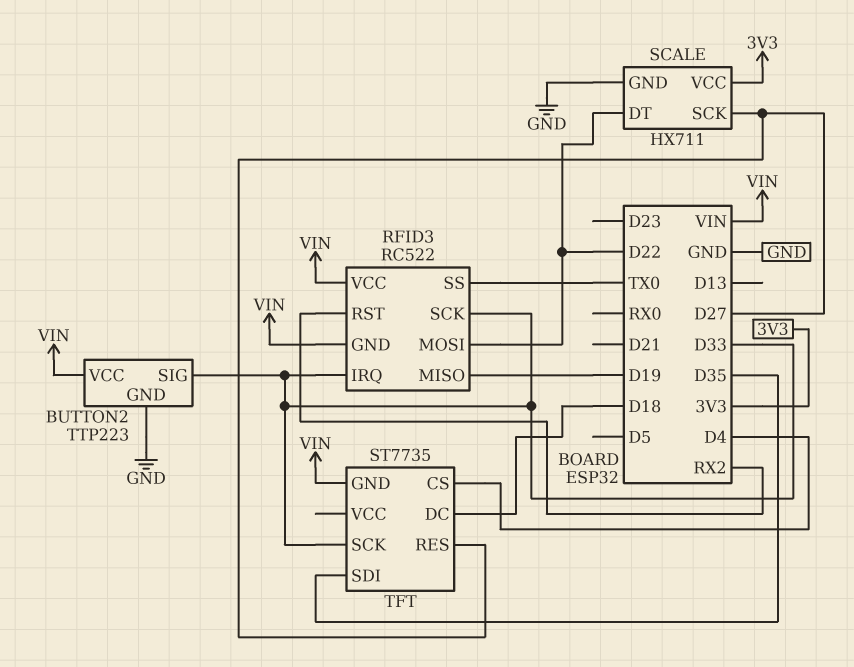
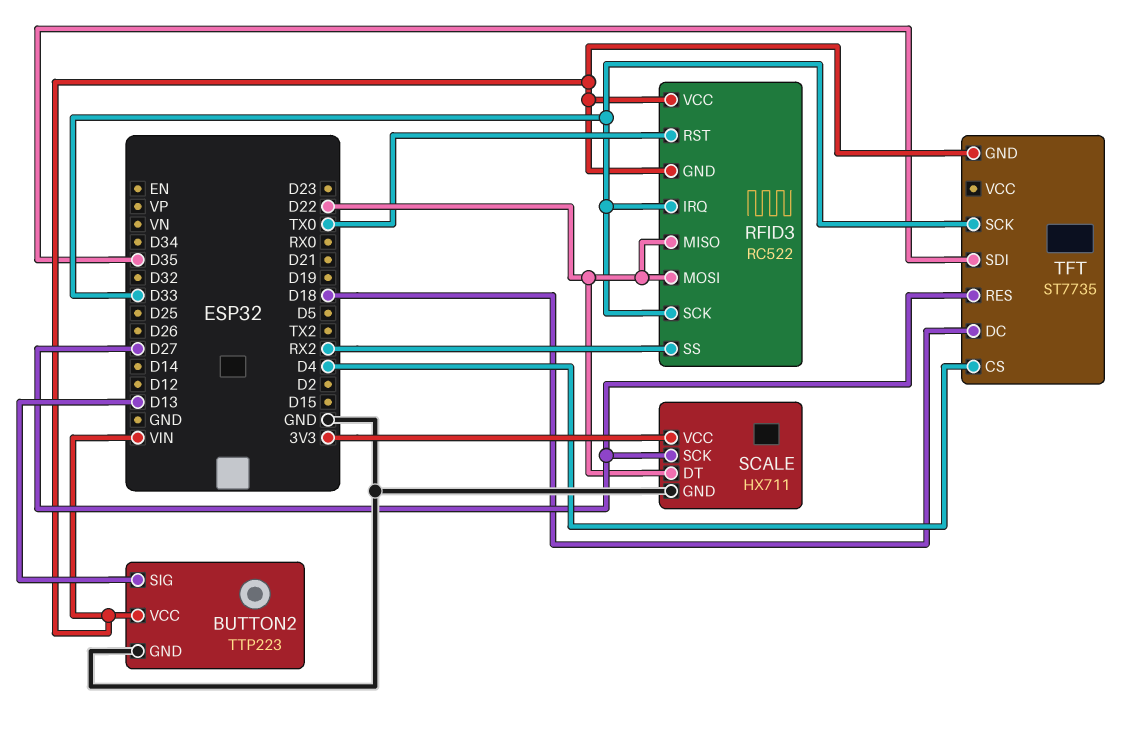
BUTTON2 pin SIG: D33 -> D13
RFID3 pin MISO: D19 -> D22
RFID3 pin RST: RX2 -> TX0
RFID3 pin SS: TX0 -> RX2

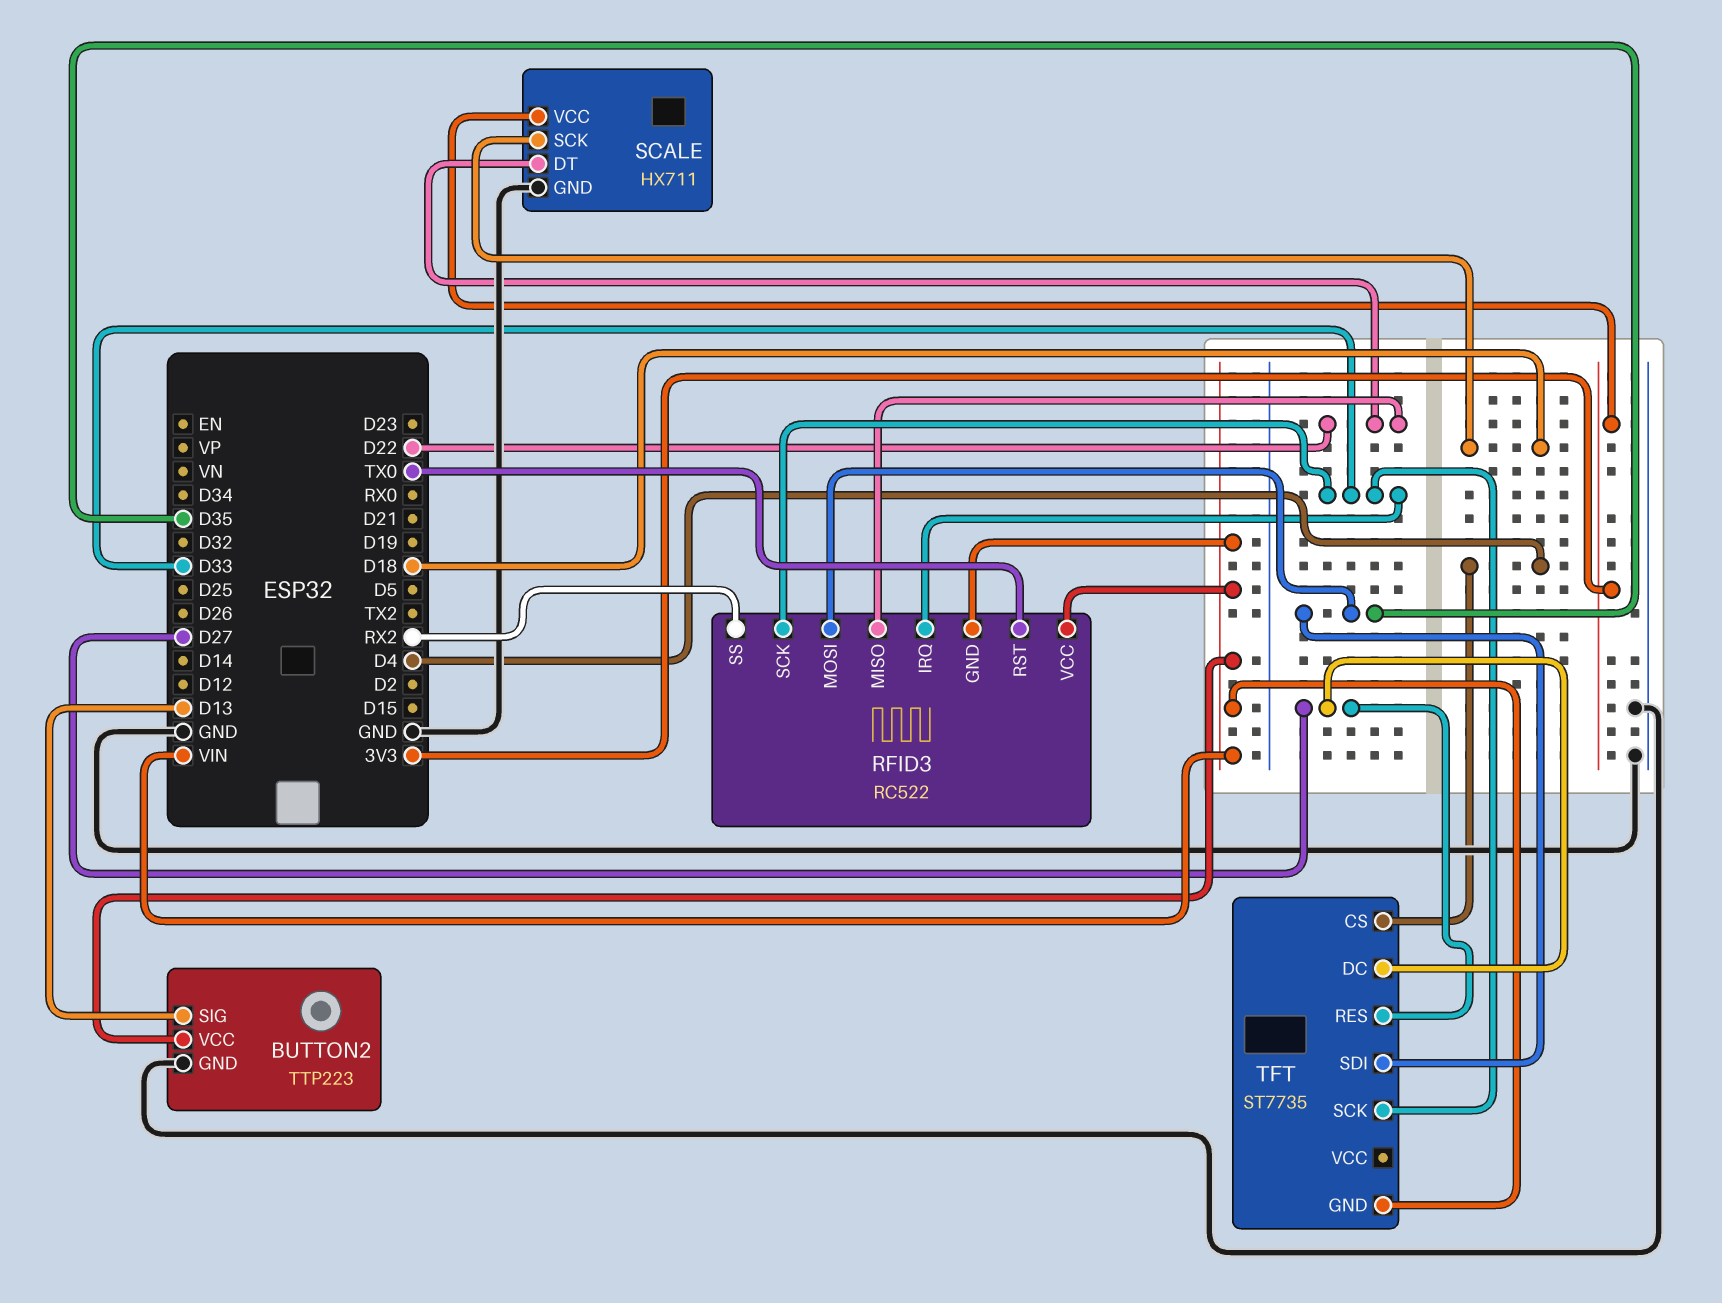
RFID3 pin MOSI: D22 -> D35
SCALE pin SCK: D27 -> D18
TFT pin DC: D18 -> D27

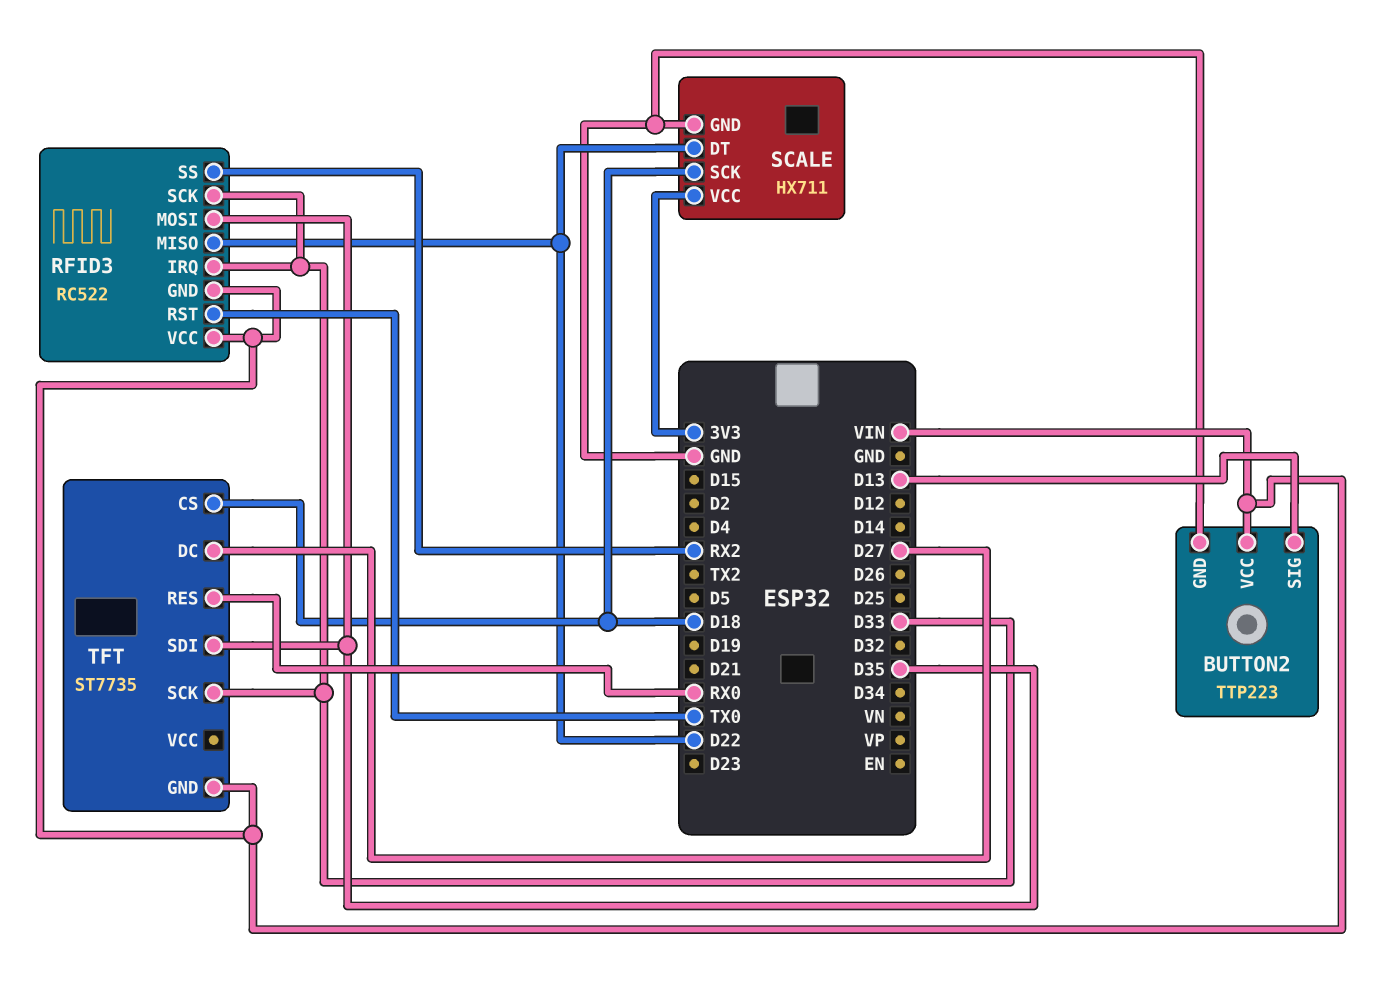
TFT pin CS: D4 -> D18
TFT pin RES: D27 -> RX0

